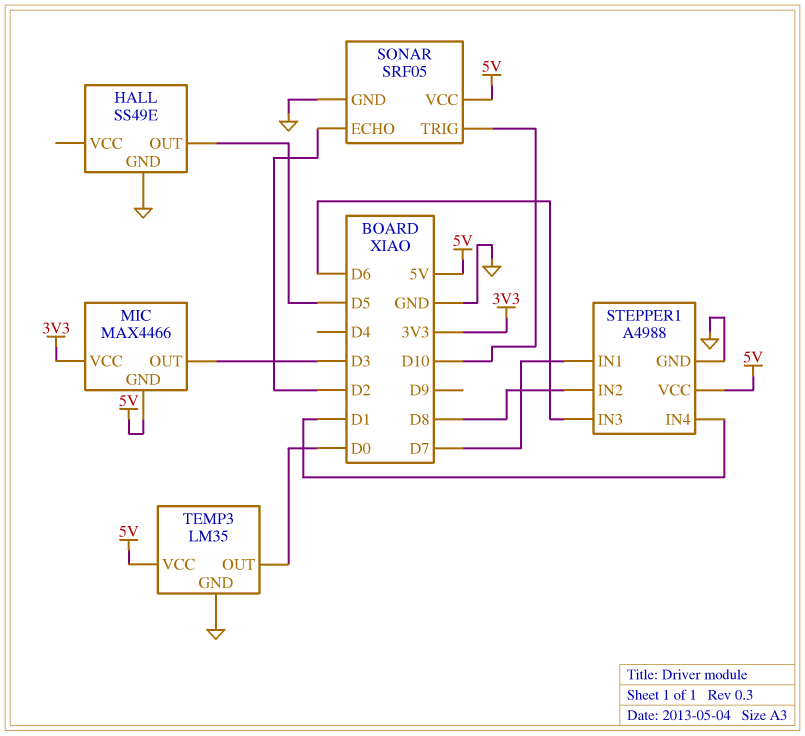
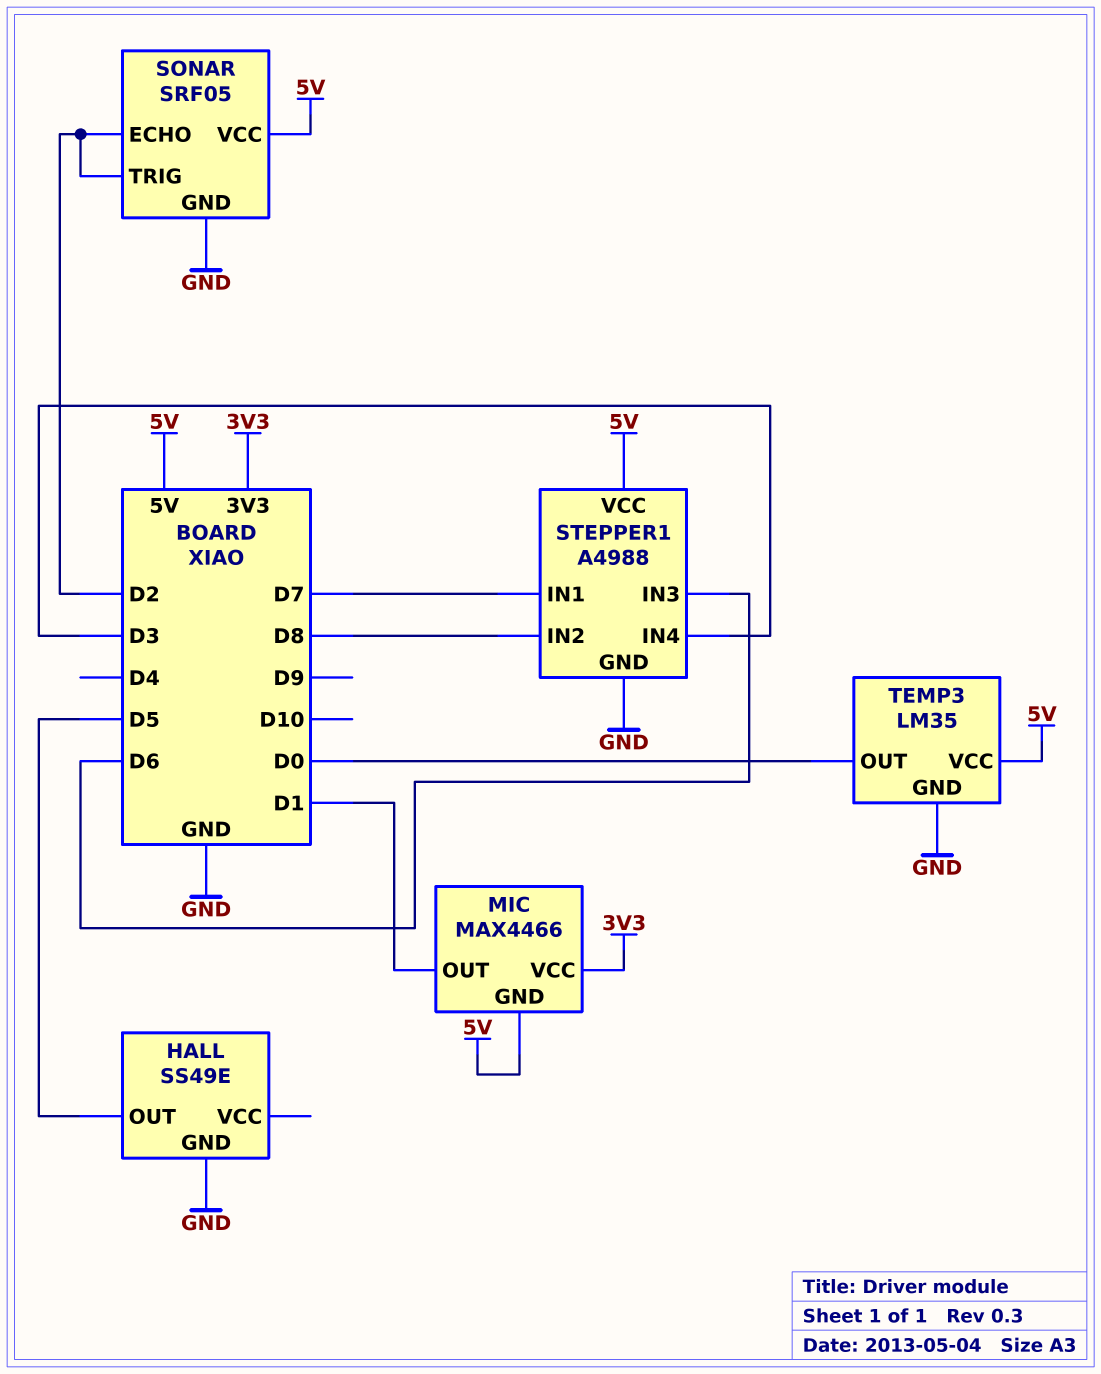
MIC pin OUT: D3 -> D1
SONAR pin TRIG: D10 -> D2
STEPPER1 pin IN4: D1 -> D3

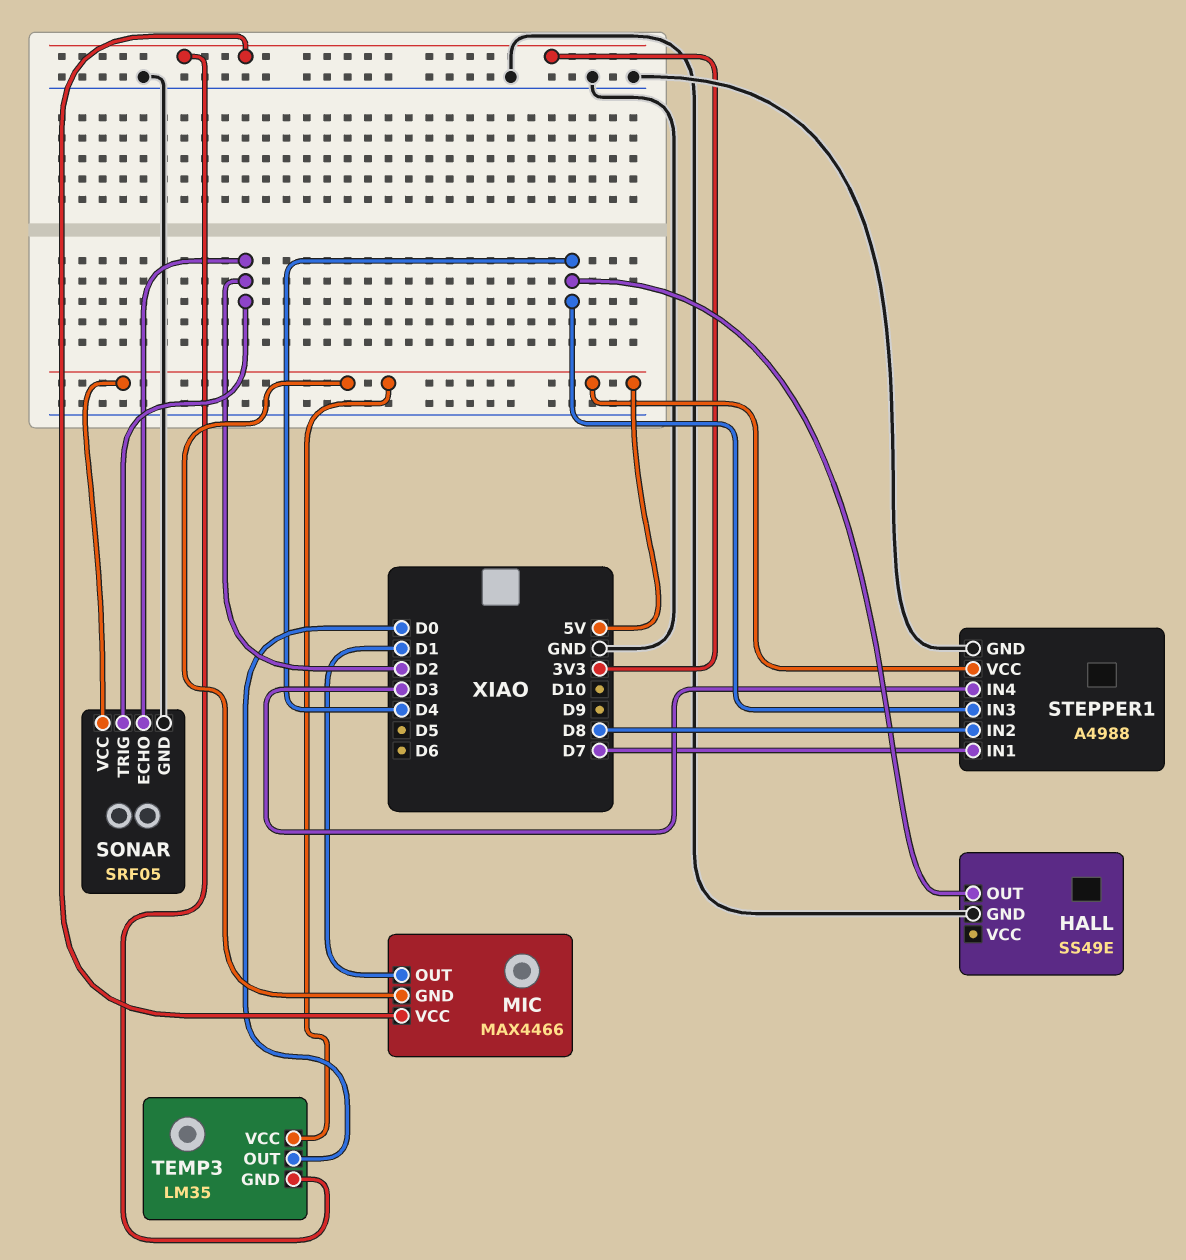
HALL pin OUT: D5 -> D4
STEPPER1 pin IN3: D6 -> D4
TEMP3 pin GND: GND -> 3V3

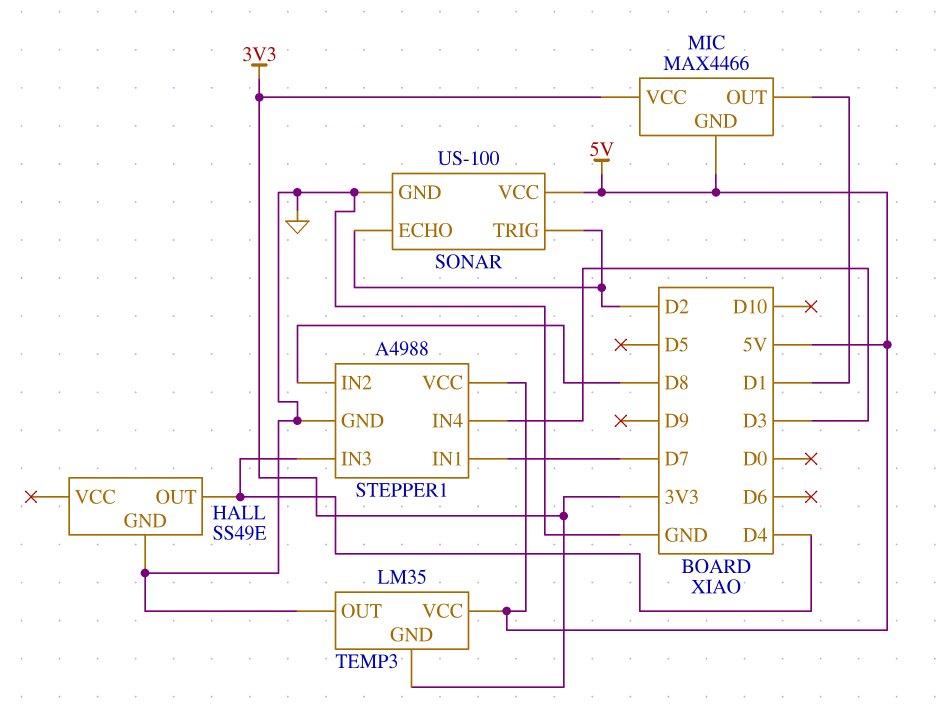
SONAR: SRF05 -> US-100
TEMP3 pin OUT: D0 -> GND

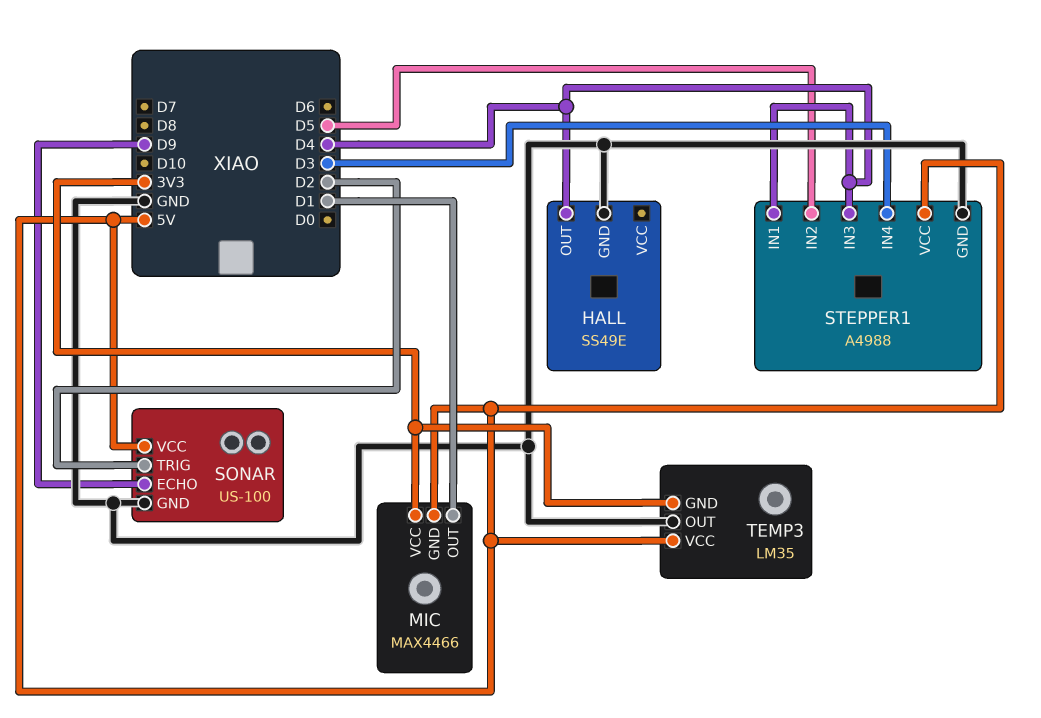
SONAR pin ECHO: D2 -> D9
STEPPER1 pin IN1: D7 -> D4
STEPPER1 pin IN2: D8 -> D5

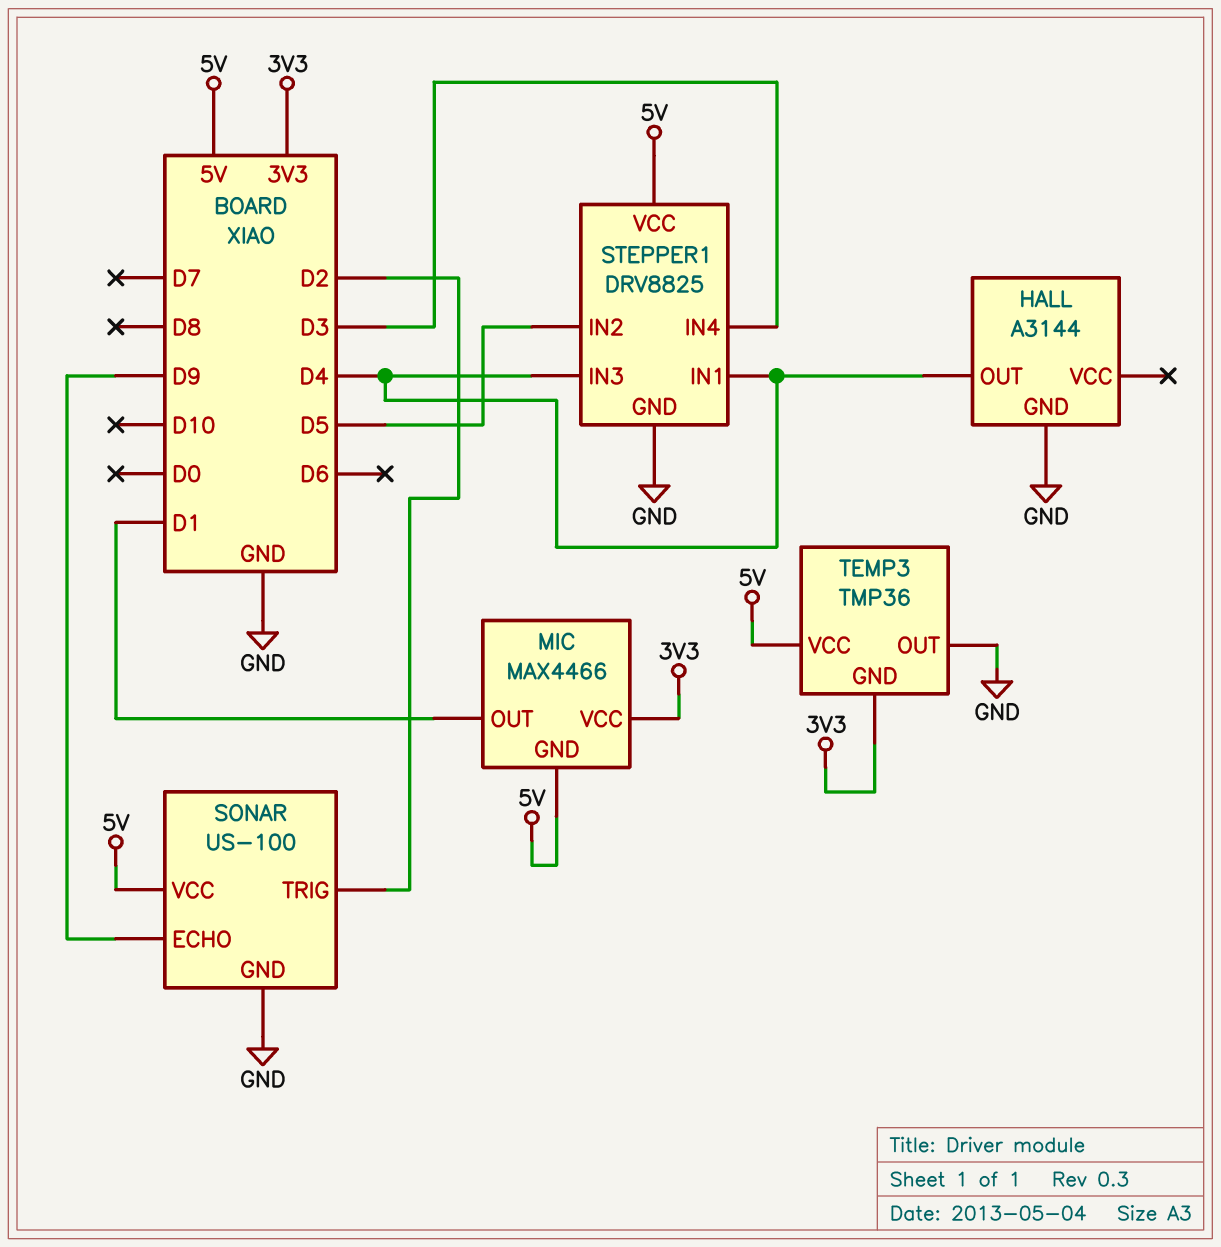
HALL: SS49E -> A3144
STEPPER1: A4988 -> DRV8825
TEMP3: LM35 -> TMP36

